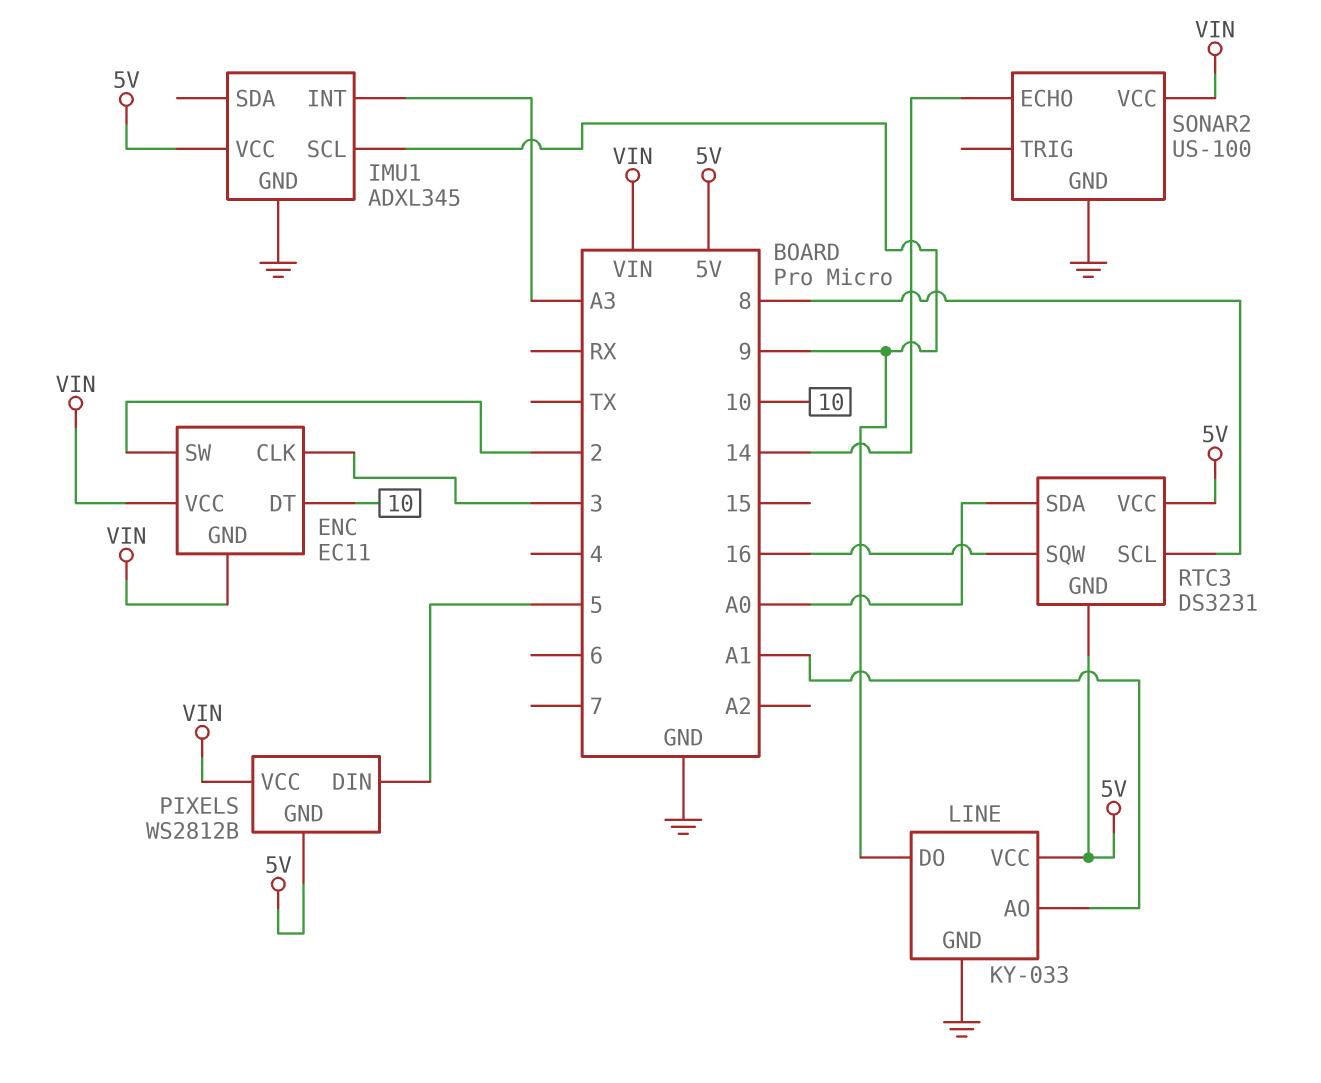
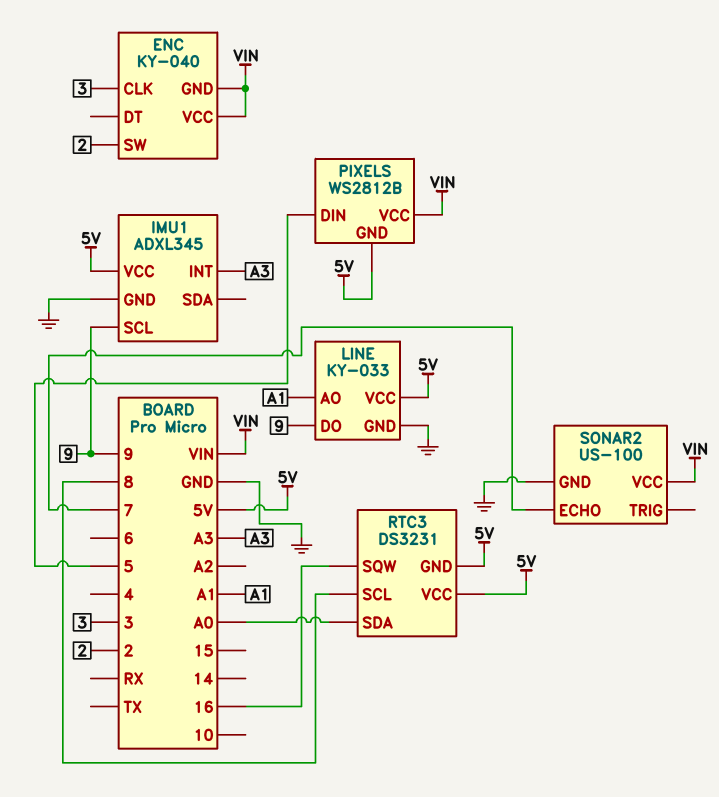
ENC: EC11 -> KY-040
ENC pin DT: 10 -> none
SONAR2 pin ECHO: 14 -> 7

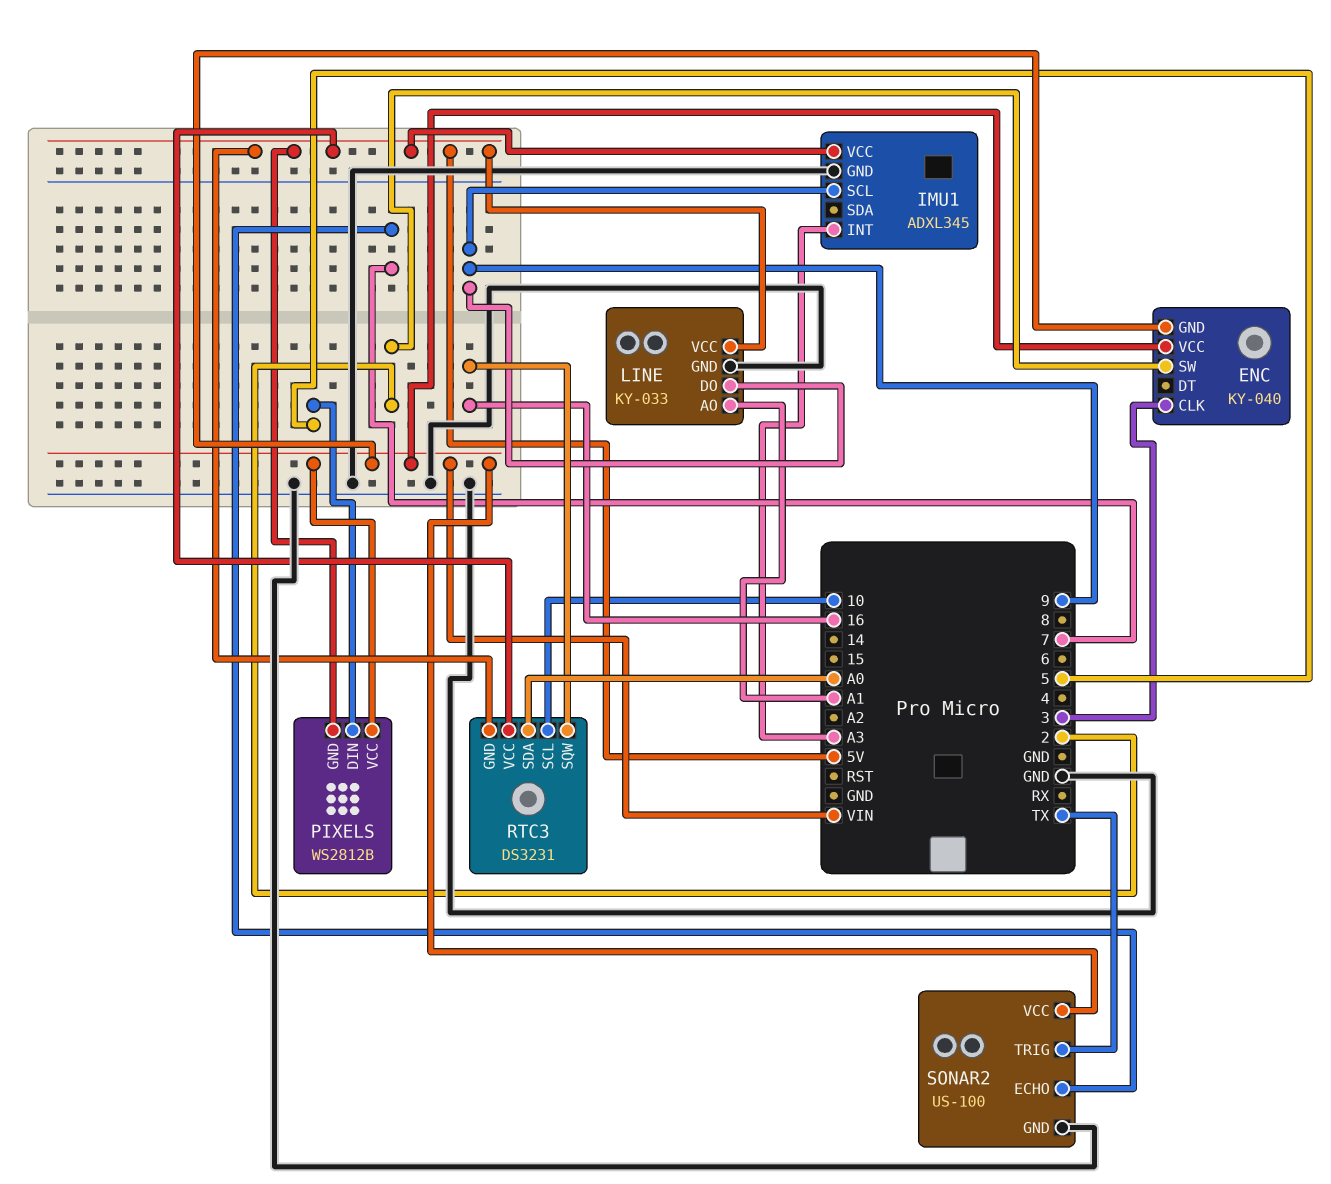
RTC3 pin SCL: 8 -> 10
SONAR2 pin TRIG: none -> TX

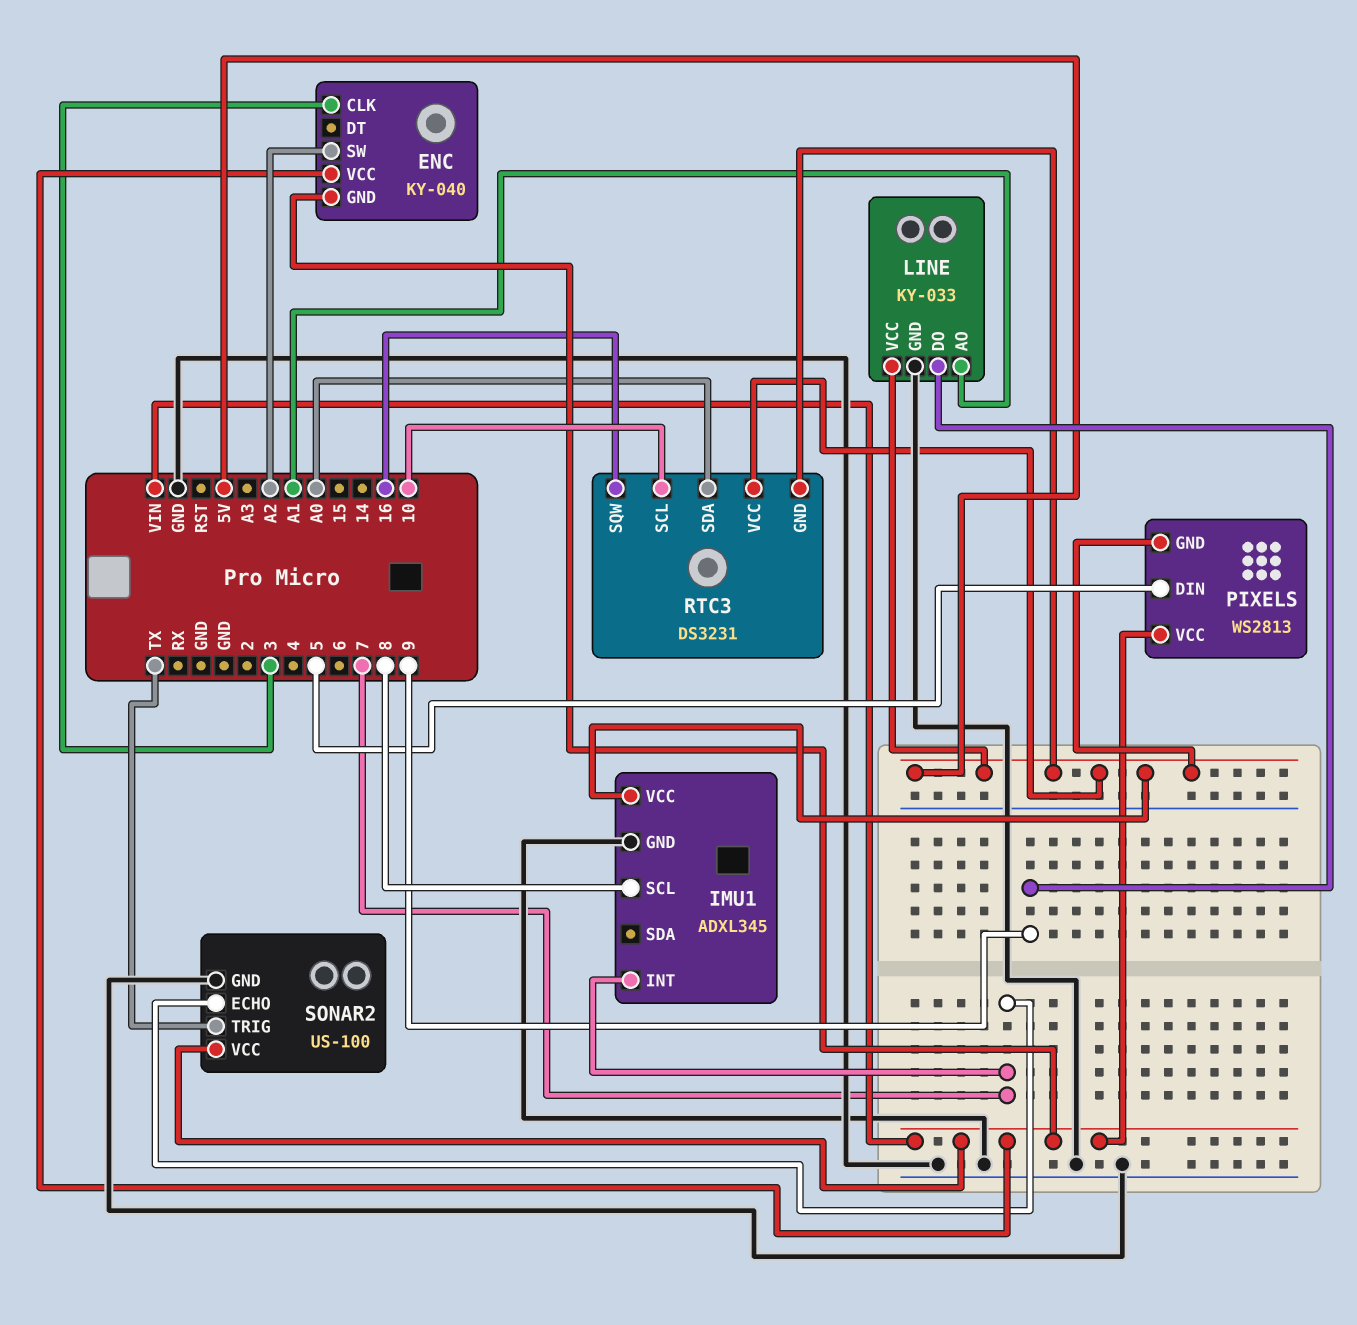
ENC pin SW: 2 -> A2
IMU1 pin INT: A3 -> 7
IMU1 pin SCL: 9 -> 8
PIXELS: WS2812B -> WS2813

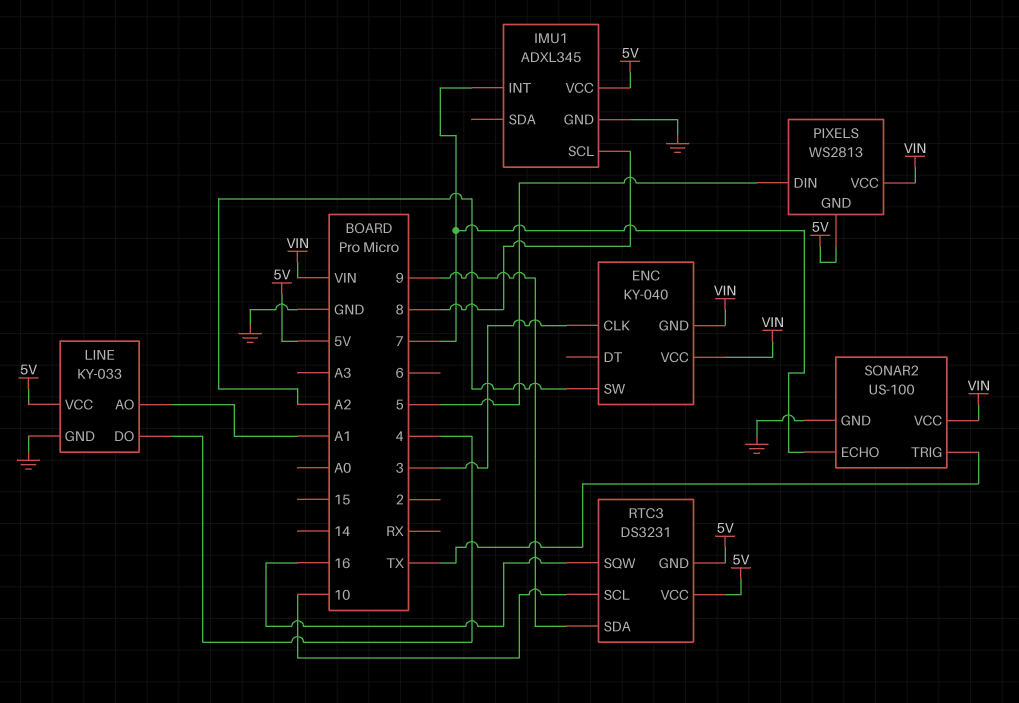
LINE pin DO: 9 -> 4
RTC3 pin SDA: A0 -> 9

